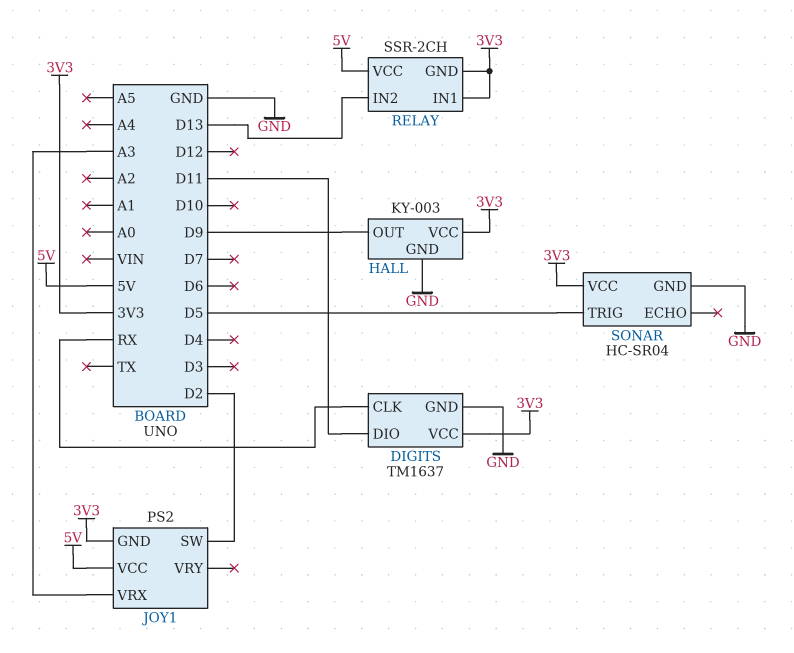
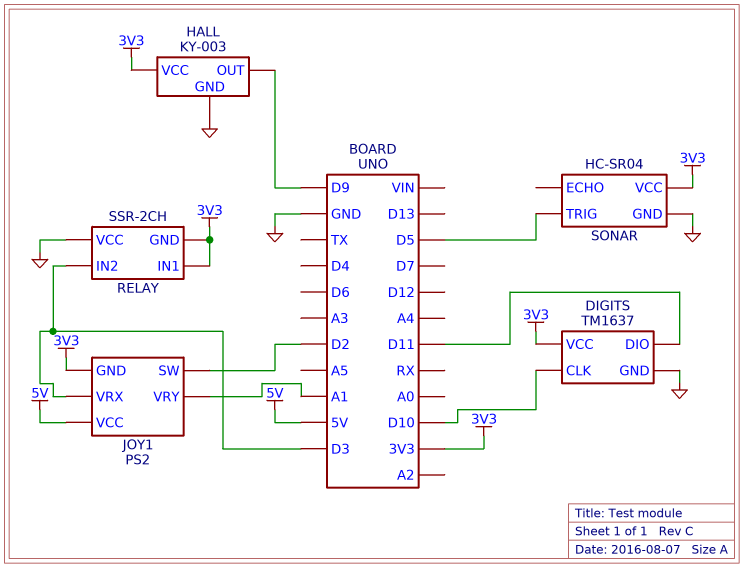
DIGITS pin CLK: RX -> D10
JOY1 pin VRX: A3 -> D3
JOY1 pin VRY: none -> A1
RELAY pin IN2: D13 -> D3
RELAY pin VCC: 5V -> GND

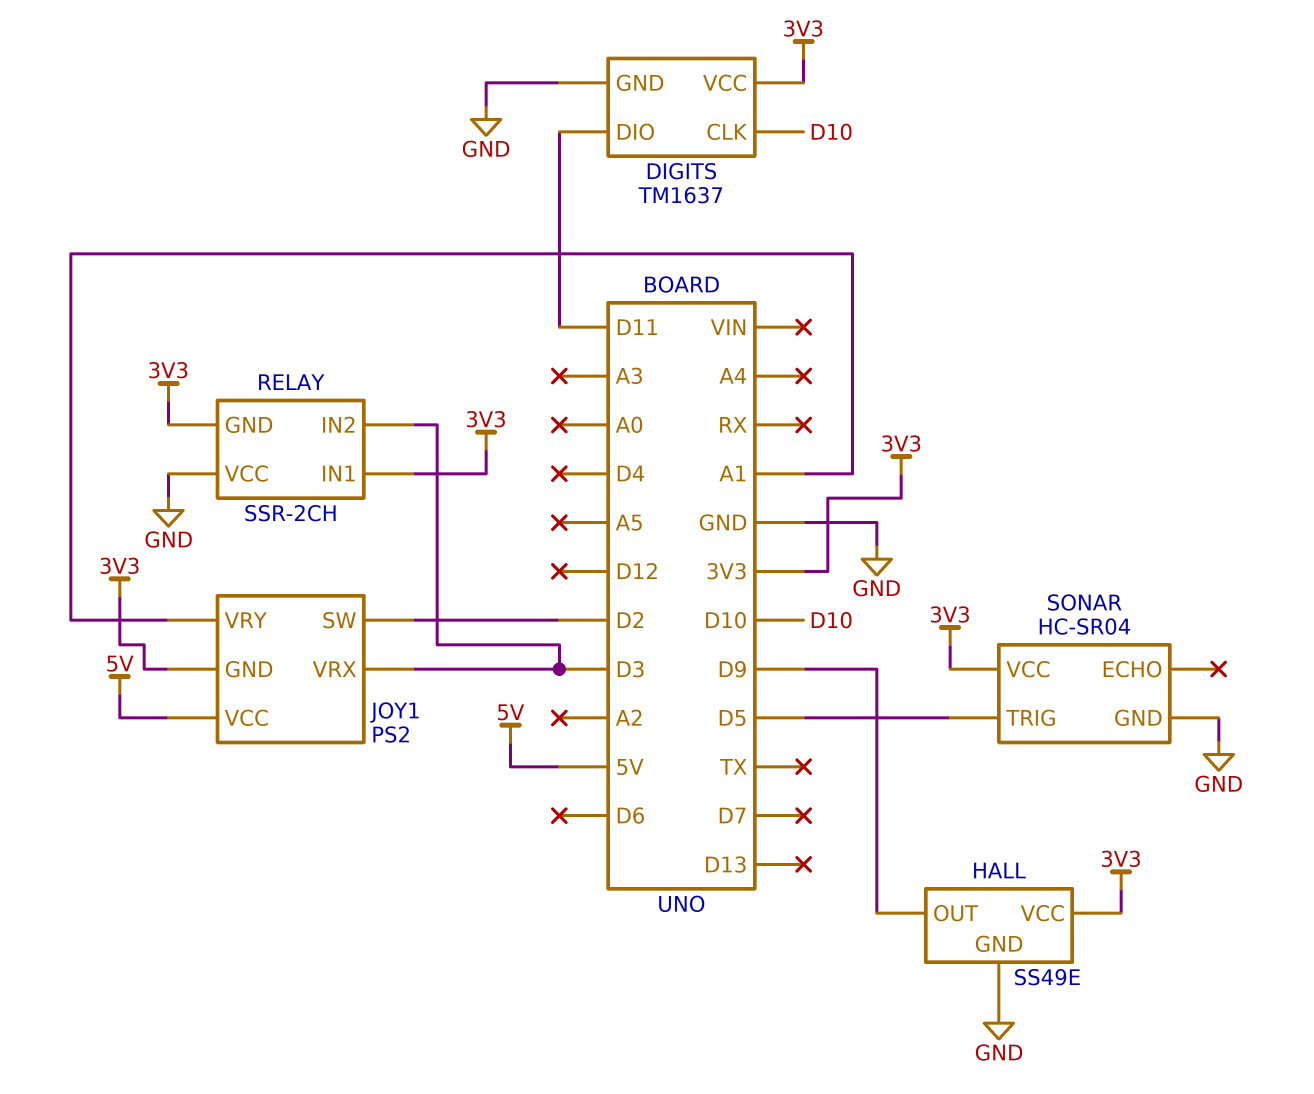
HALL: KY-003 -> SS49E

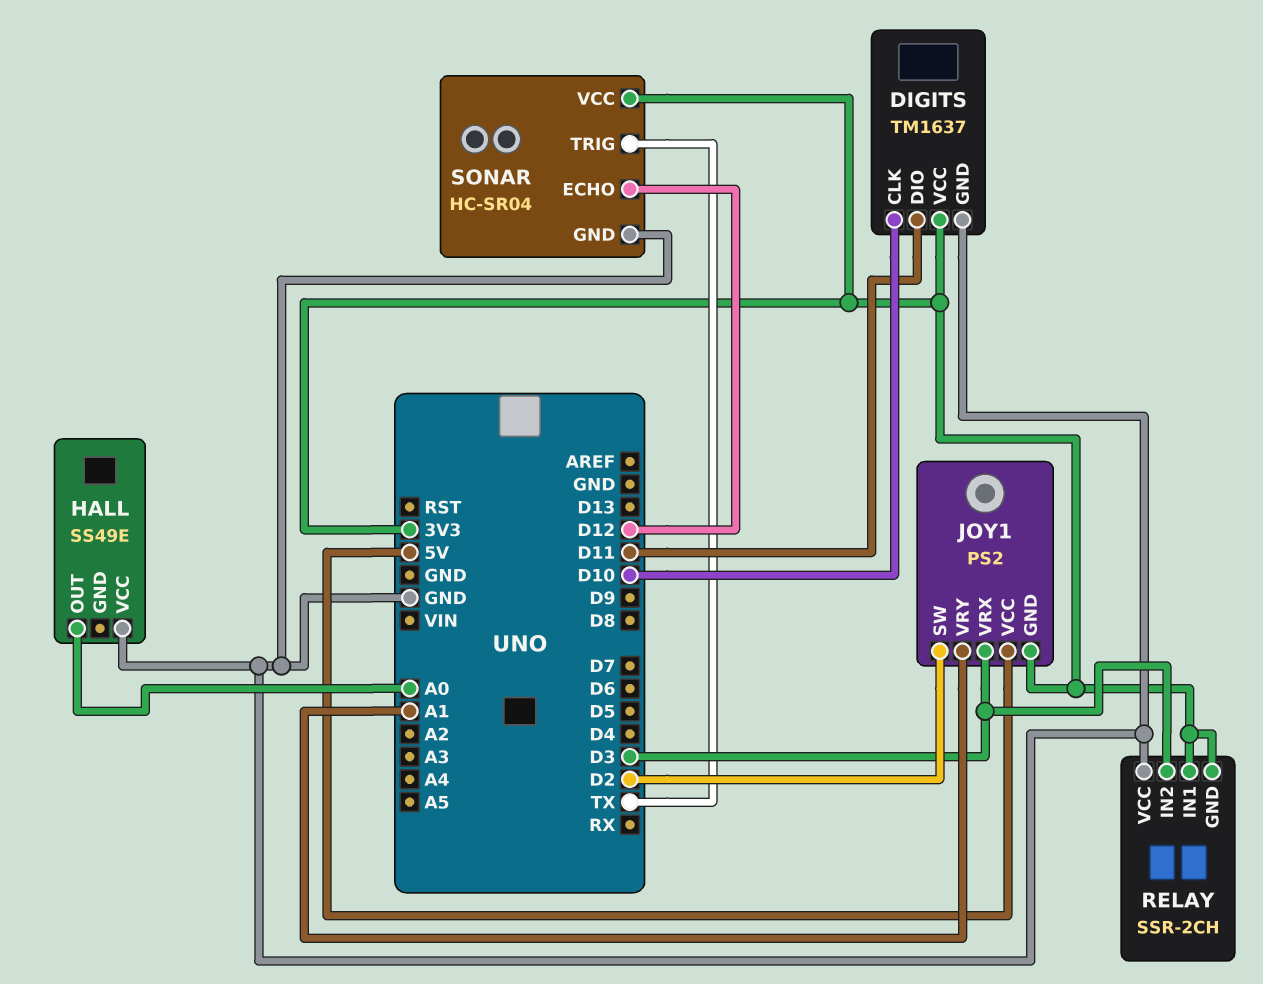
HALL pin GND: GND -> none
HALL pin OUT: D9 -> A0
HALL pin VCC: 3V3 -> GND
SONAR pin ECHO: none -> D12
SONAR pin TRIG: D5 -> TX

